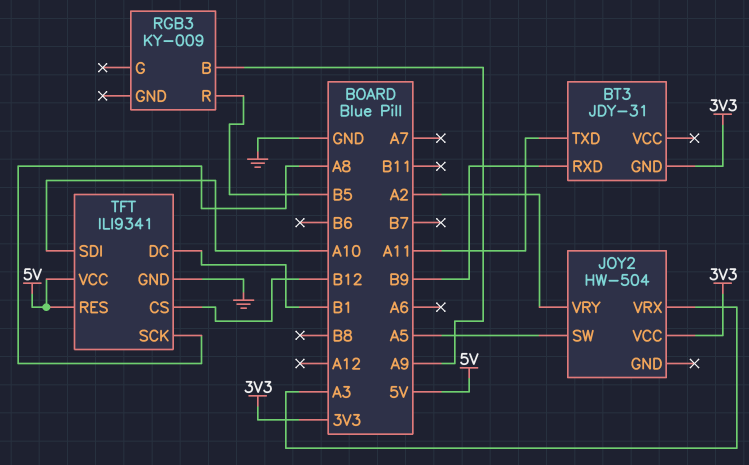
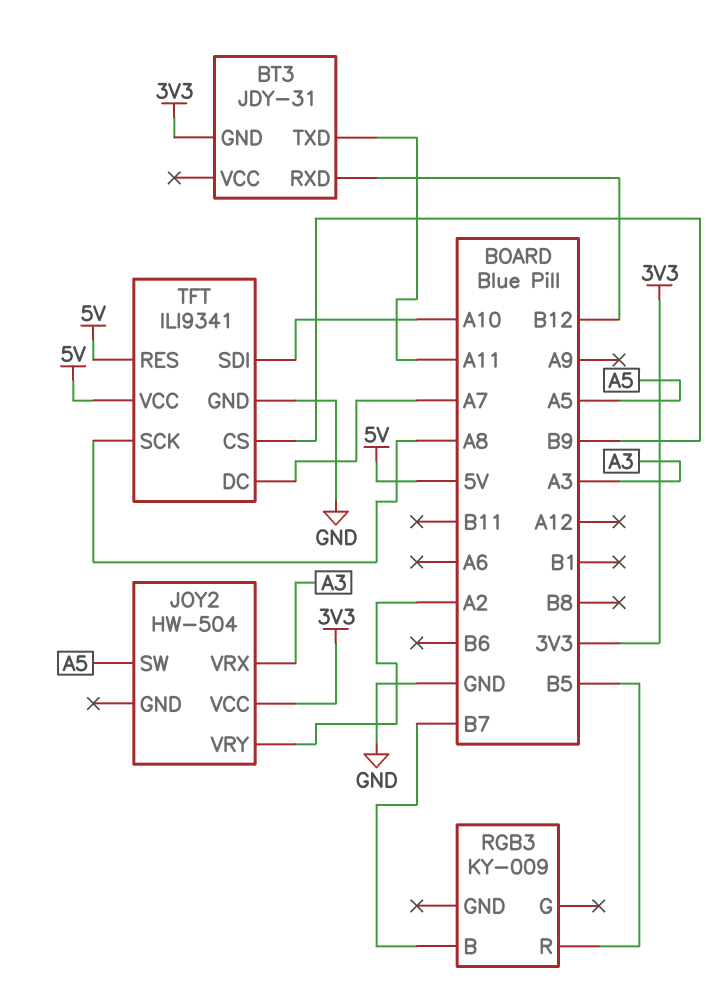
BT3 pin RXD: B9 -> B12
RGB3 pin B: A9 -> B7
TFT pin CS: B12 -> B9
TFT pin DC: B1 -> A7

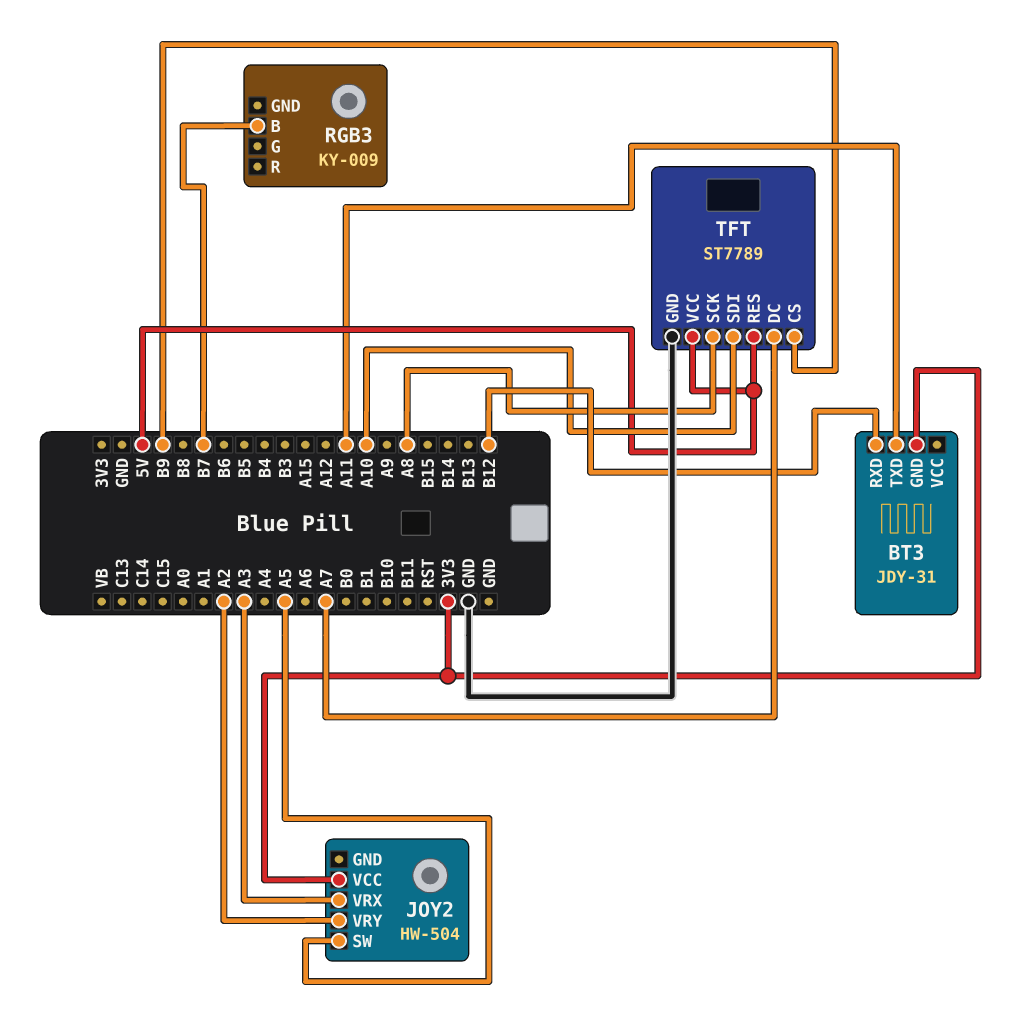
RGB3 pin R: B5 -> none
TFT: ILI9341 -> ST7789

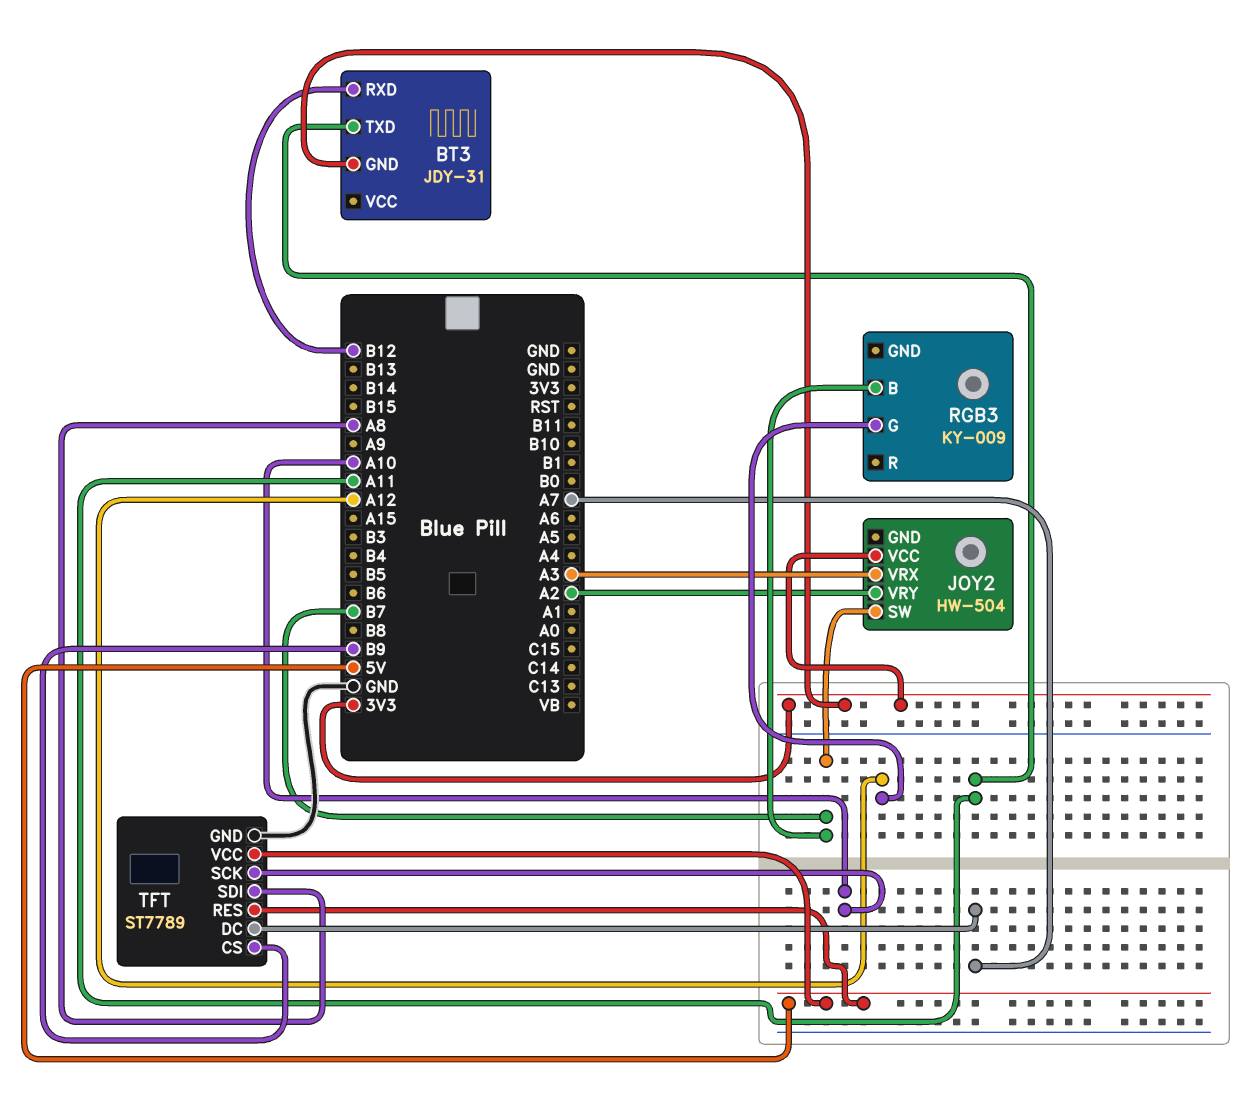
JOY2 pin SW: A5 -> B7
RGB3 pin G: none -> A12
TFT pin SCK: A8 -> A10
TFT pin SDI: A10 -> A8

